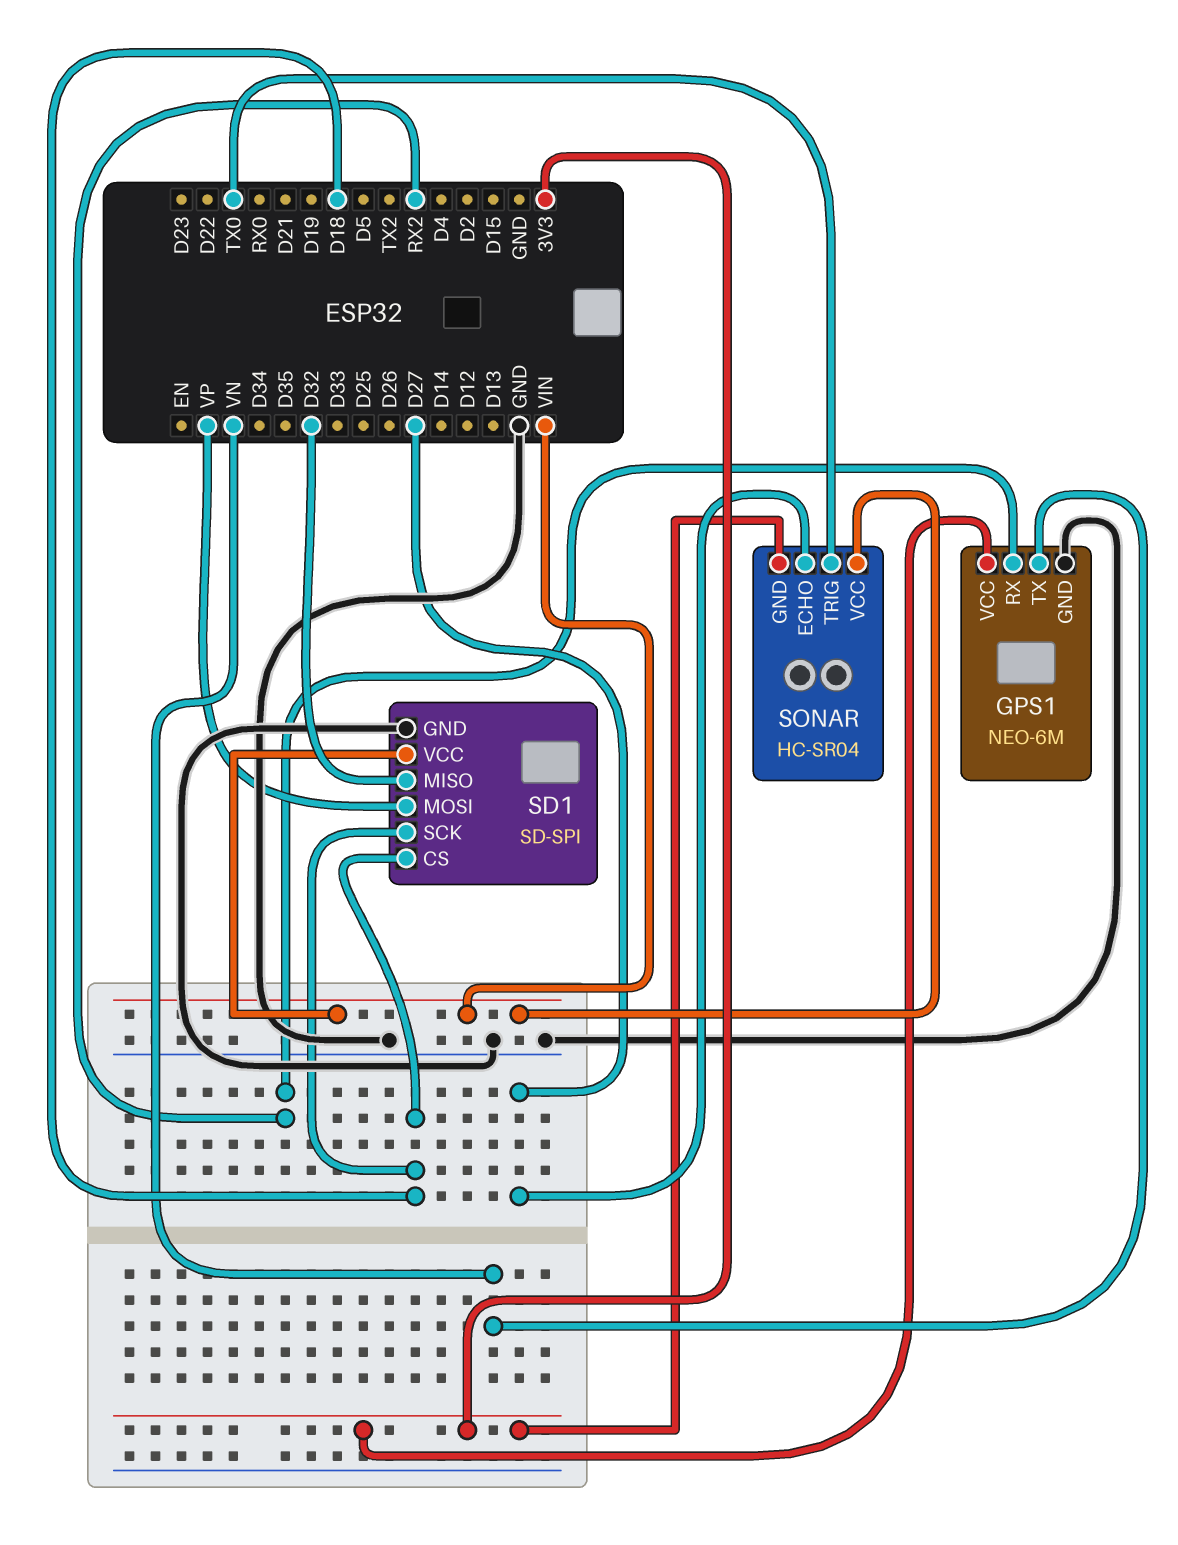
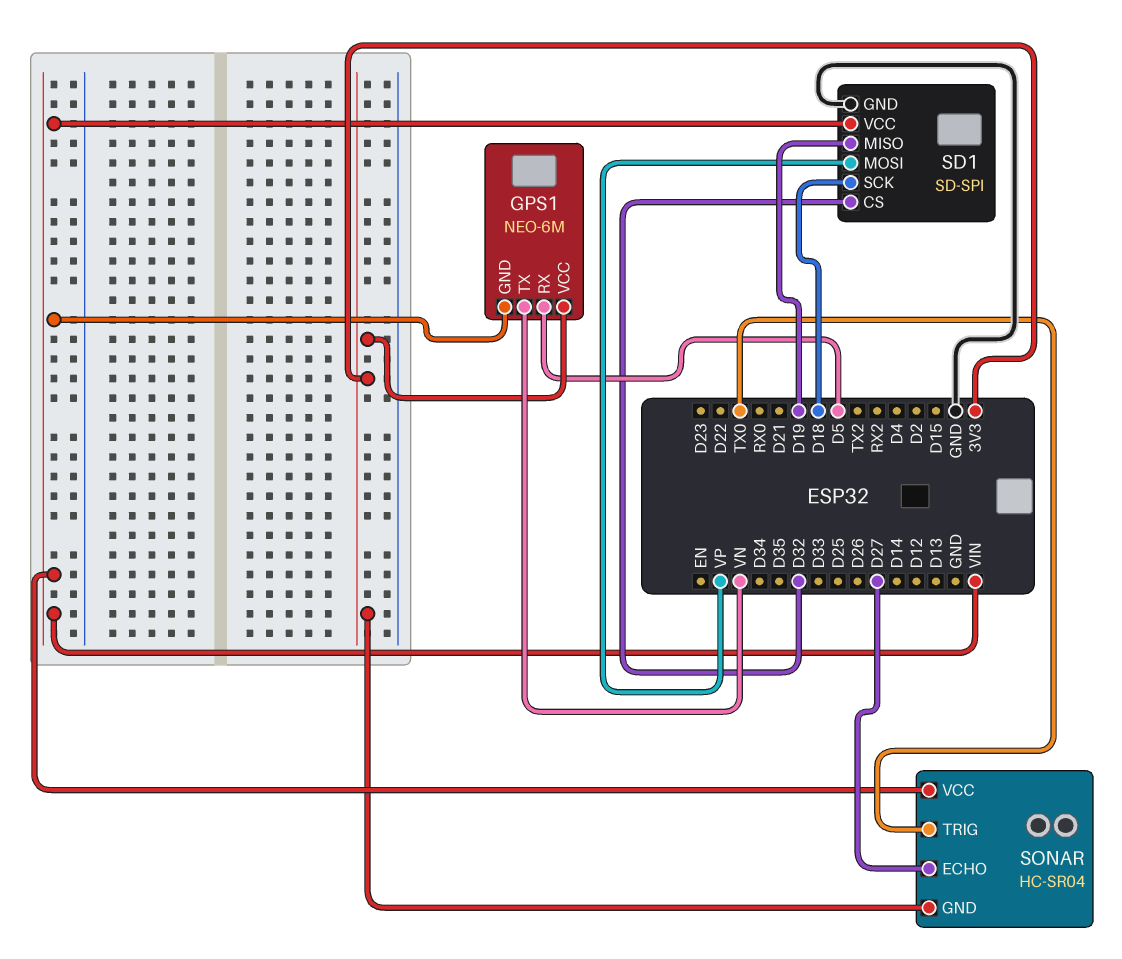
GPS1 pin GND: GND -> VIN
GPS1 pin RX: RX2 -> D5
SD1 pin CS: D18 -> D32
SD1 pin MISO: D32 -> D19

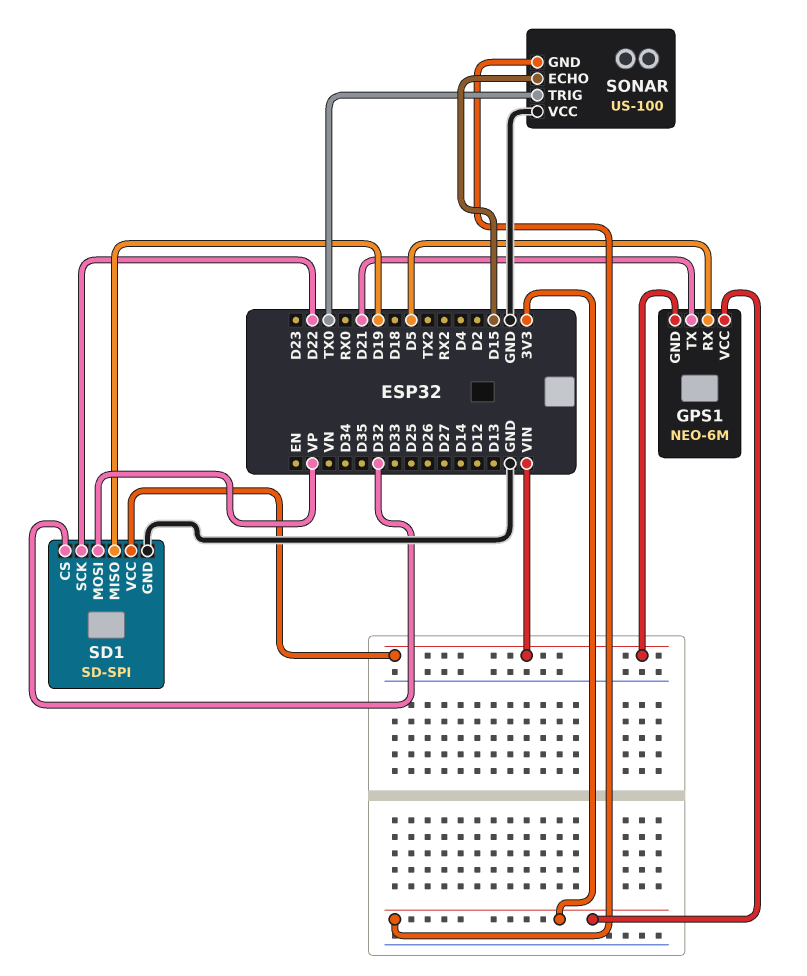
GPS1 pin TX: VN -> D21
SD1 pin SCK: D18 -> D22
SONAR: HC-SR04 -> US-100
SONAR pin ECHO: D27 -> D15
SONAR pin VCC: VIN -> GND

